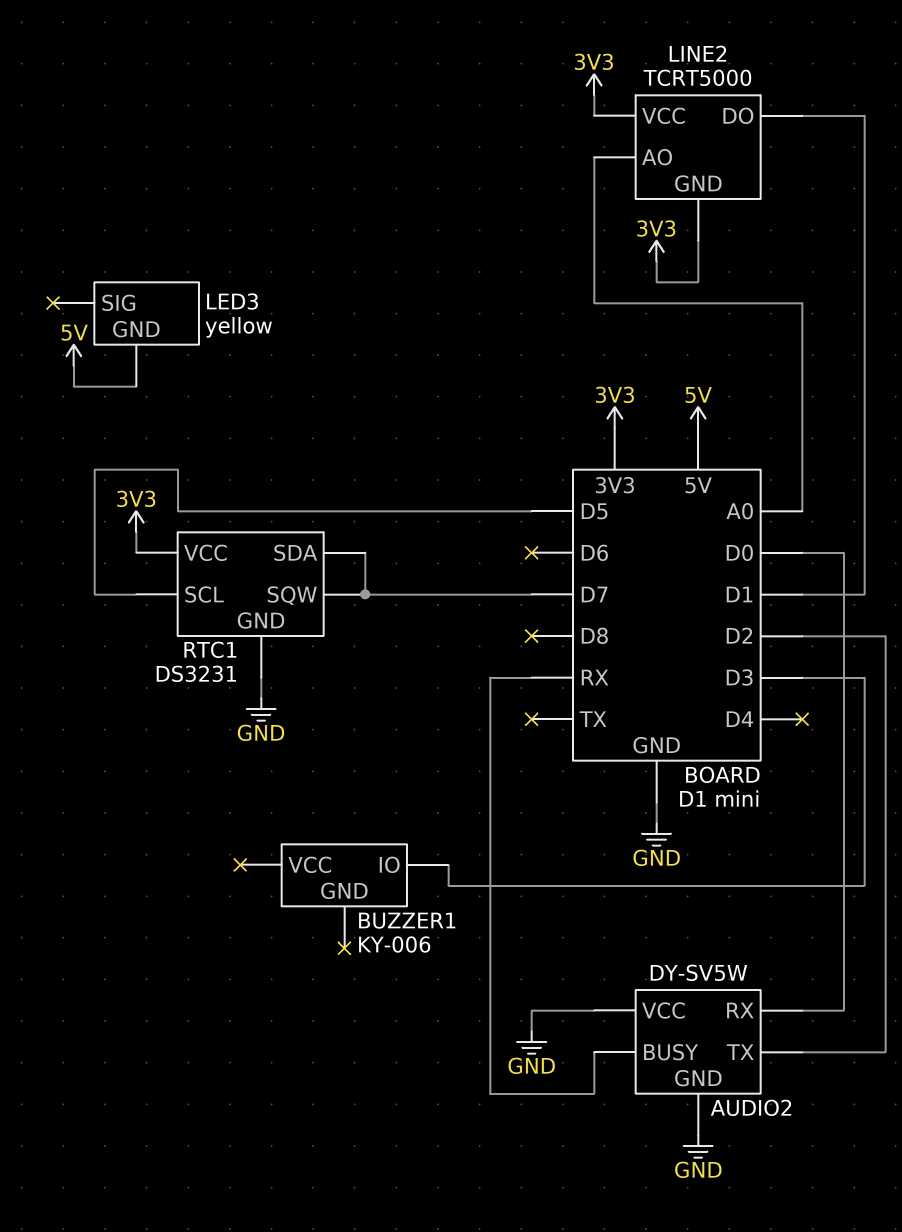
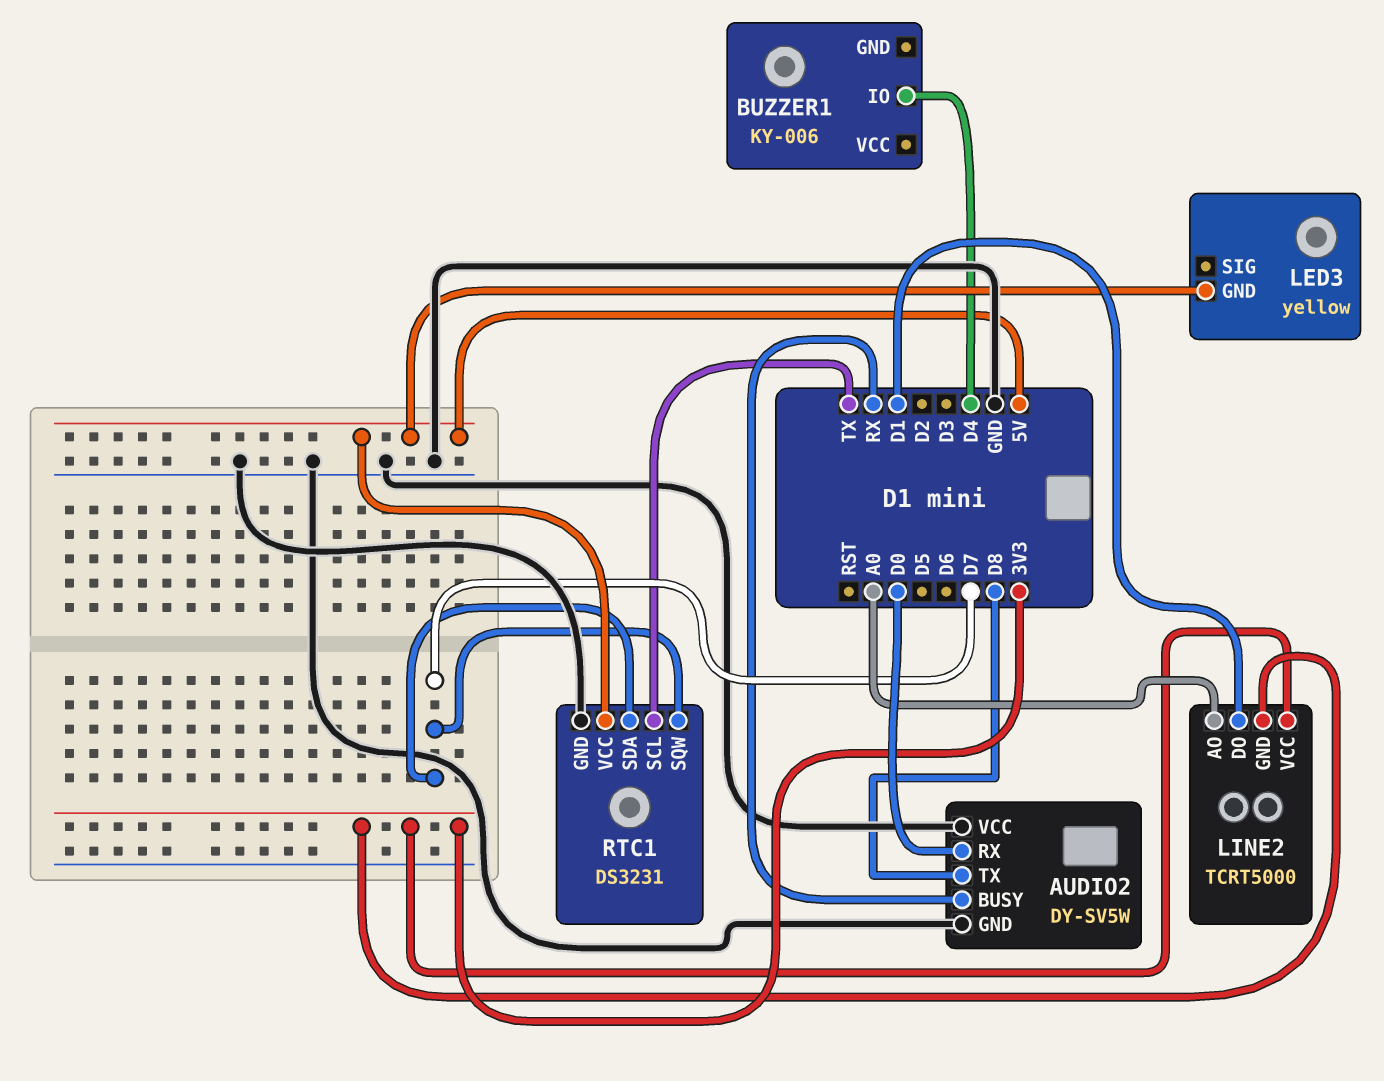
AUDIO2 pin TX: D2 -> D8
BUZZER1 pin IO: D3 -> D4
RTC1 pin SCL: D5 -> TX
RTC1 pin VCC: 3V3 -> 5V

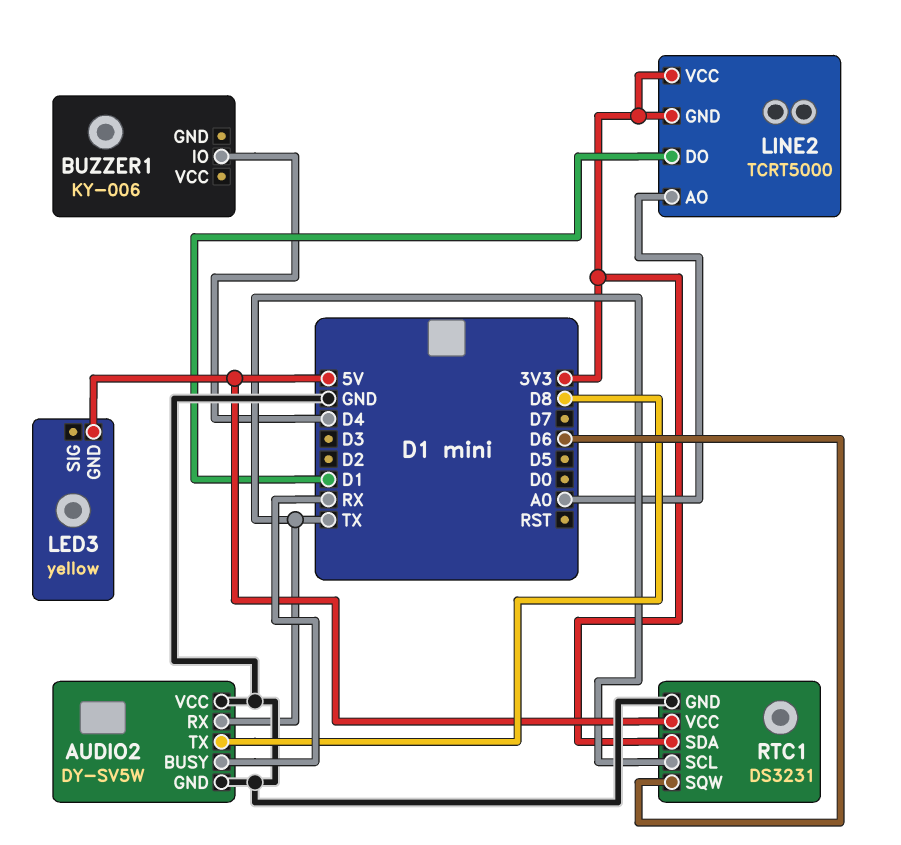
AUDIO2 pin RX: D0 -> TX
RTC1 pin SDA: D7 -> 3V3
RTC1 pin SQW: D7 -> D6

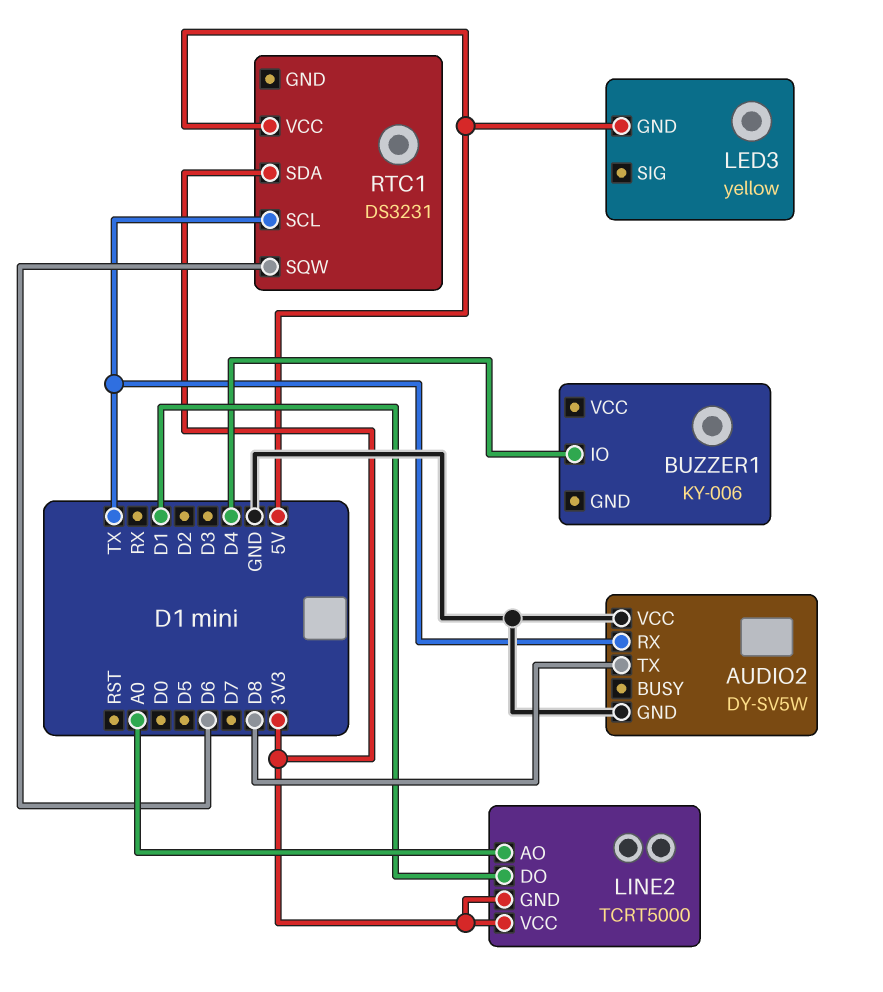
AUDIO2 pin BUSY: RX -> none
RTC1 pin GND: GND -> none

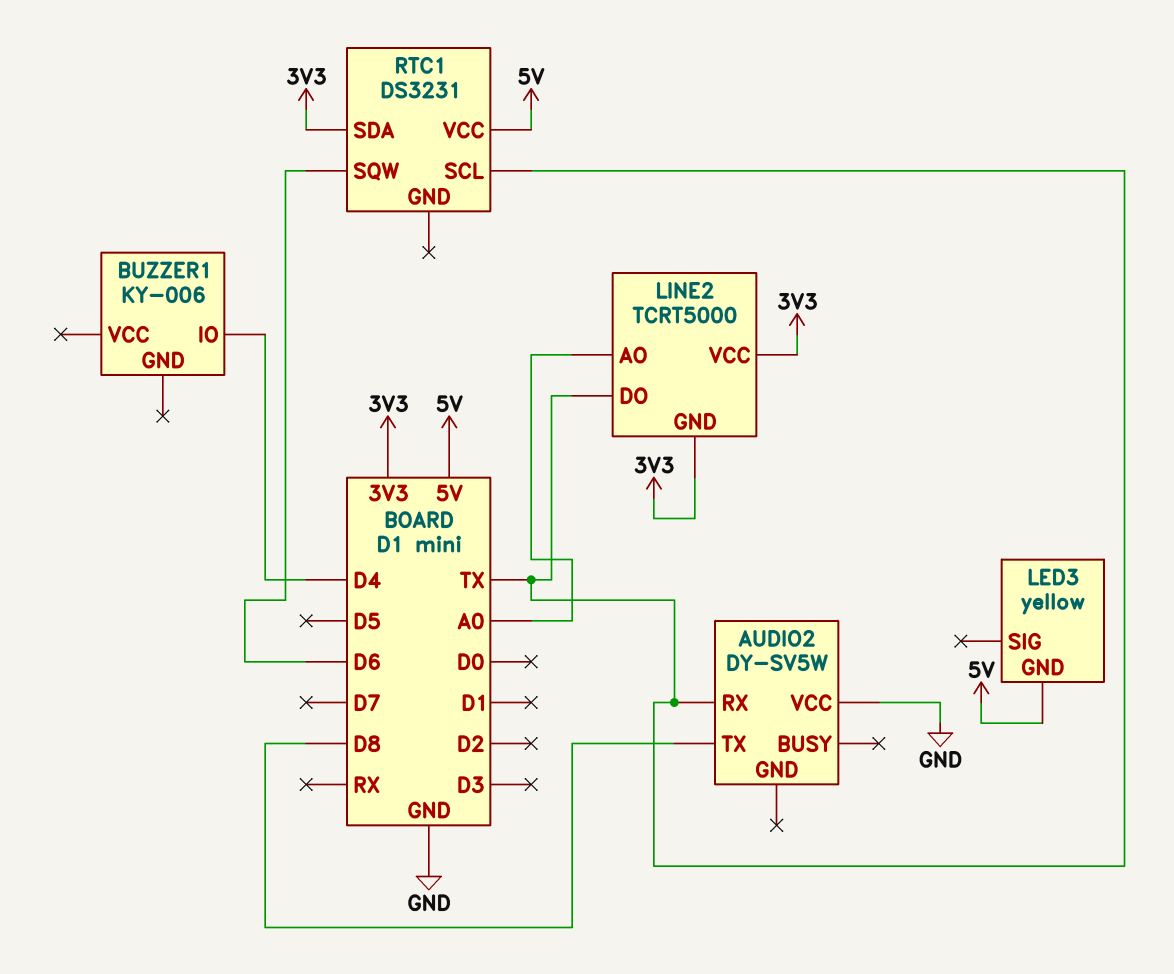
AUDIO2 pin GND: GND -> none
LINE2 pin DO: D1 -> TX

